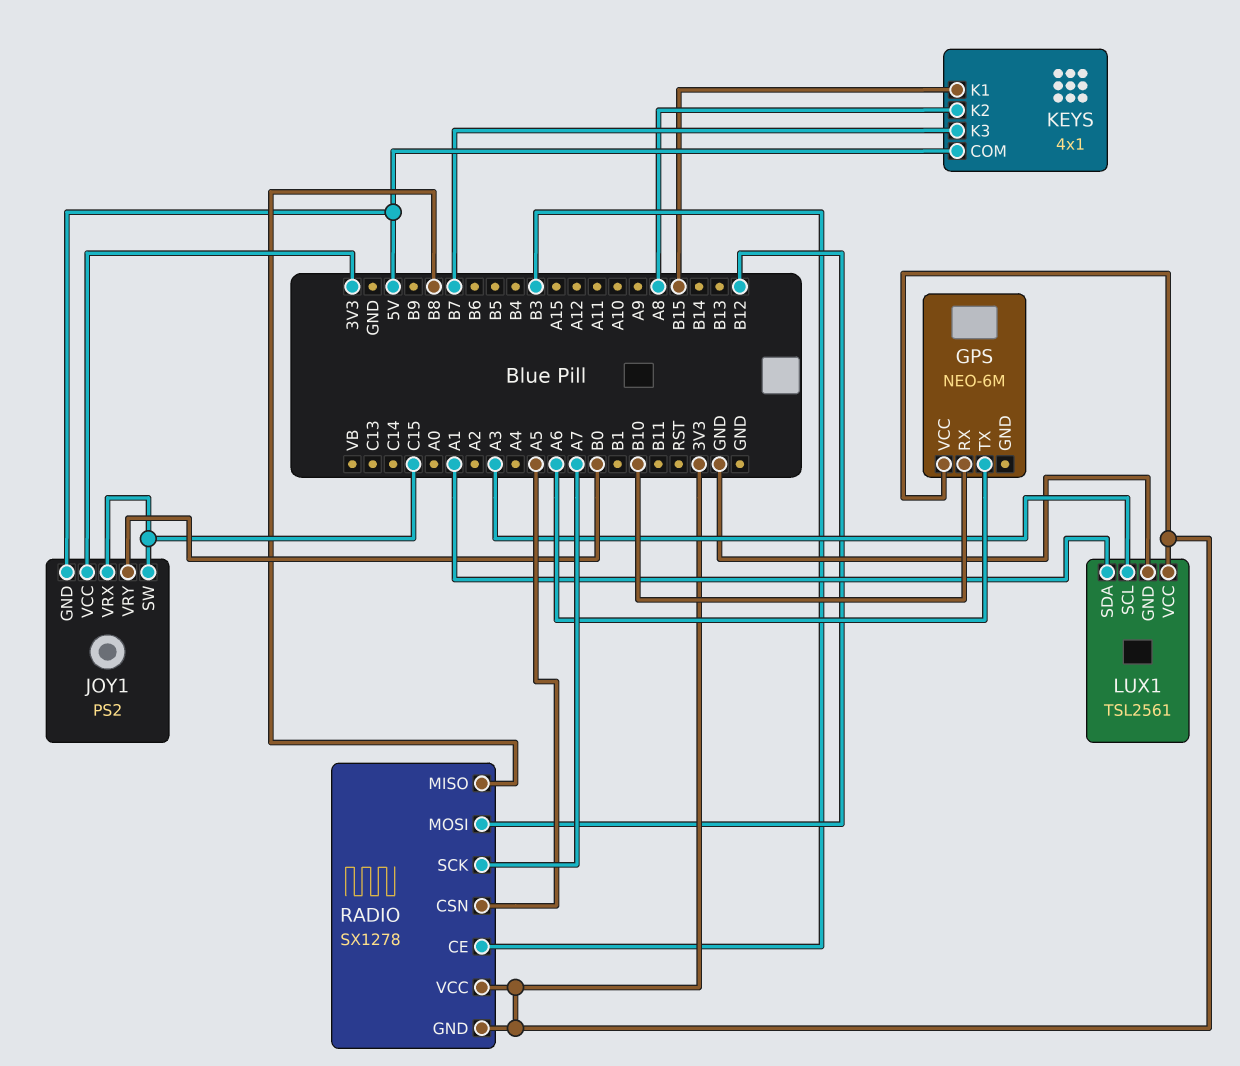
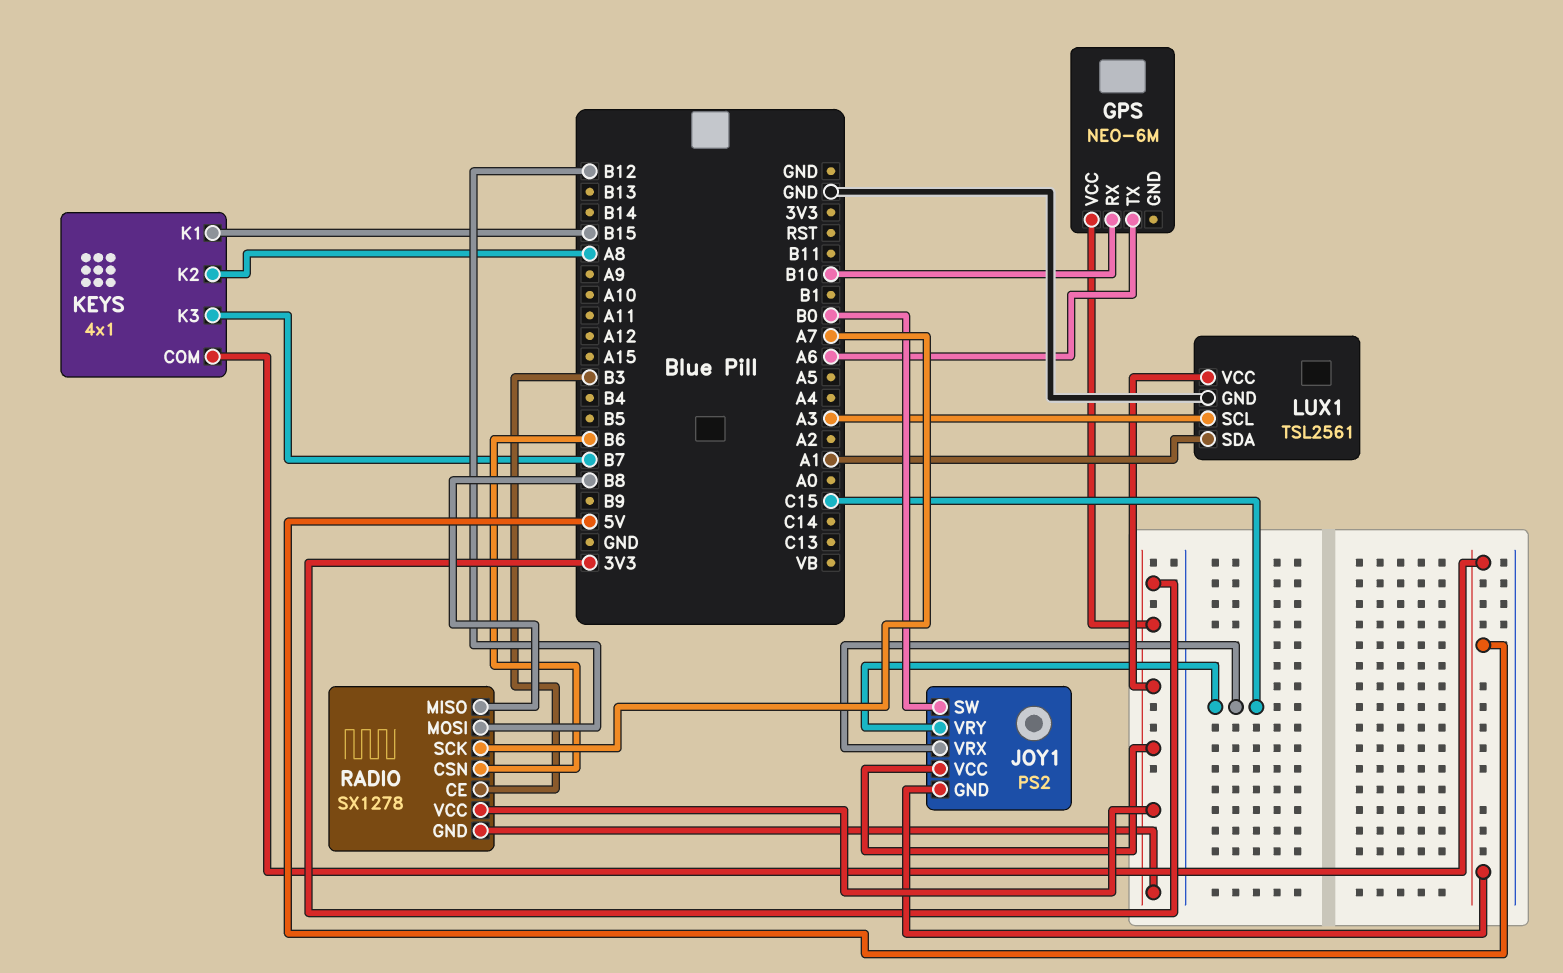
JOY1 pin SW: C15 -> B0
JOY1 pin VRY: B0 -> C15
RADIO pin CSN: A5 -> B6

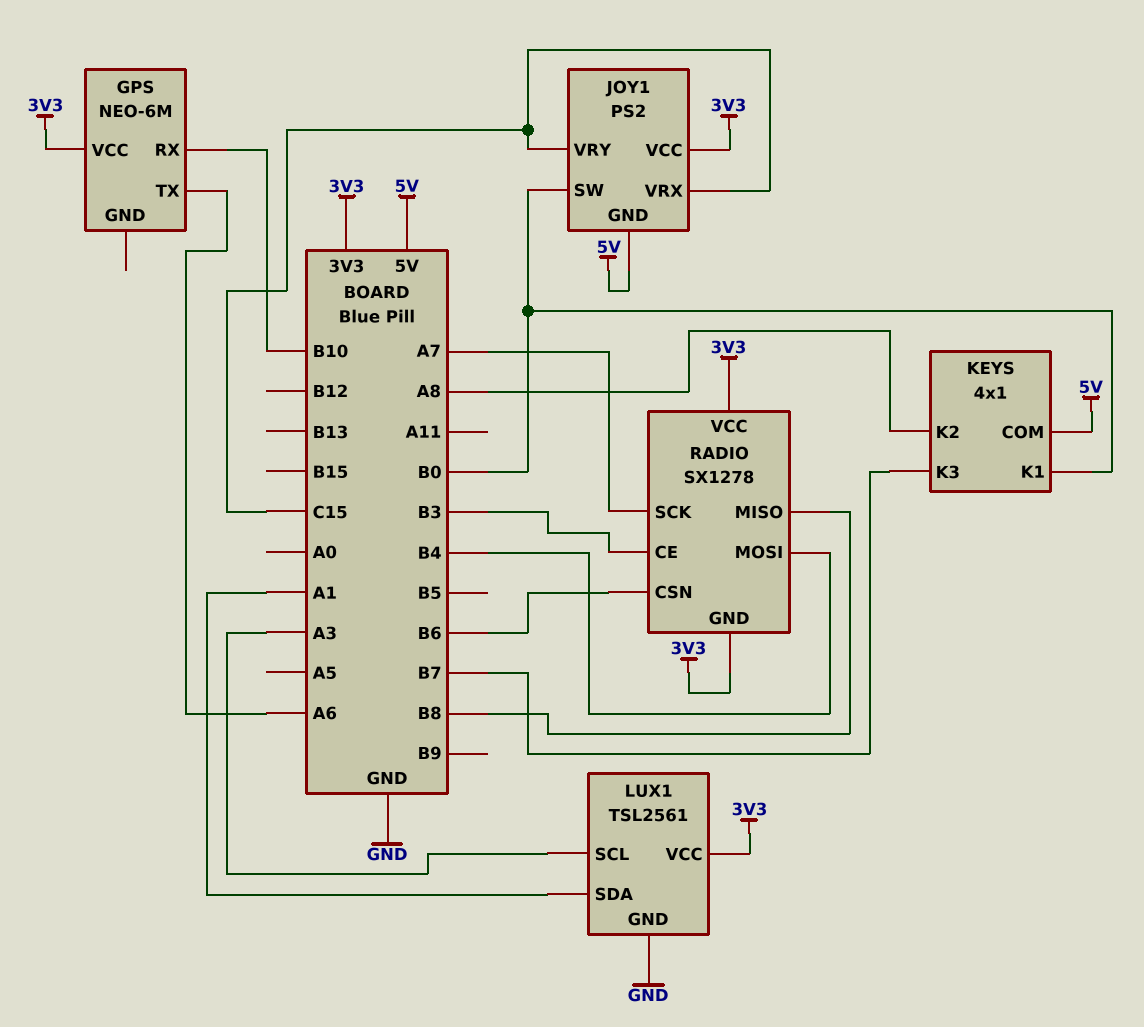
KEYS pin K1: B15 -> B0
RADIO pin MOSI: B12 -> B4

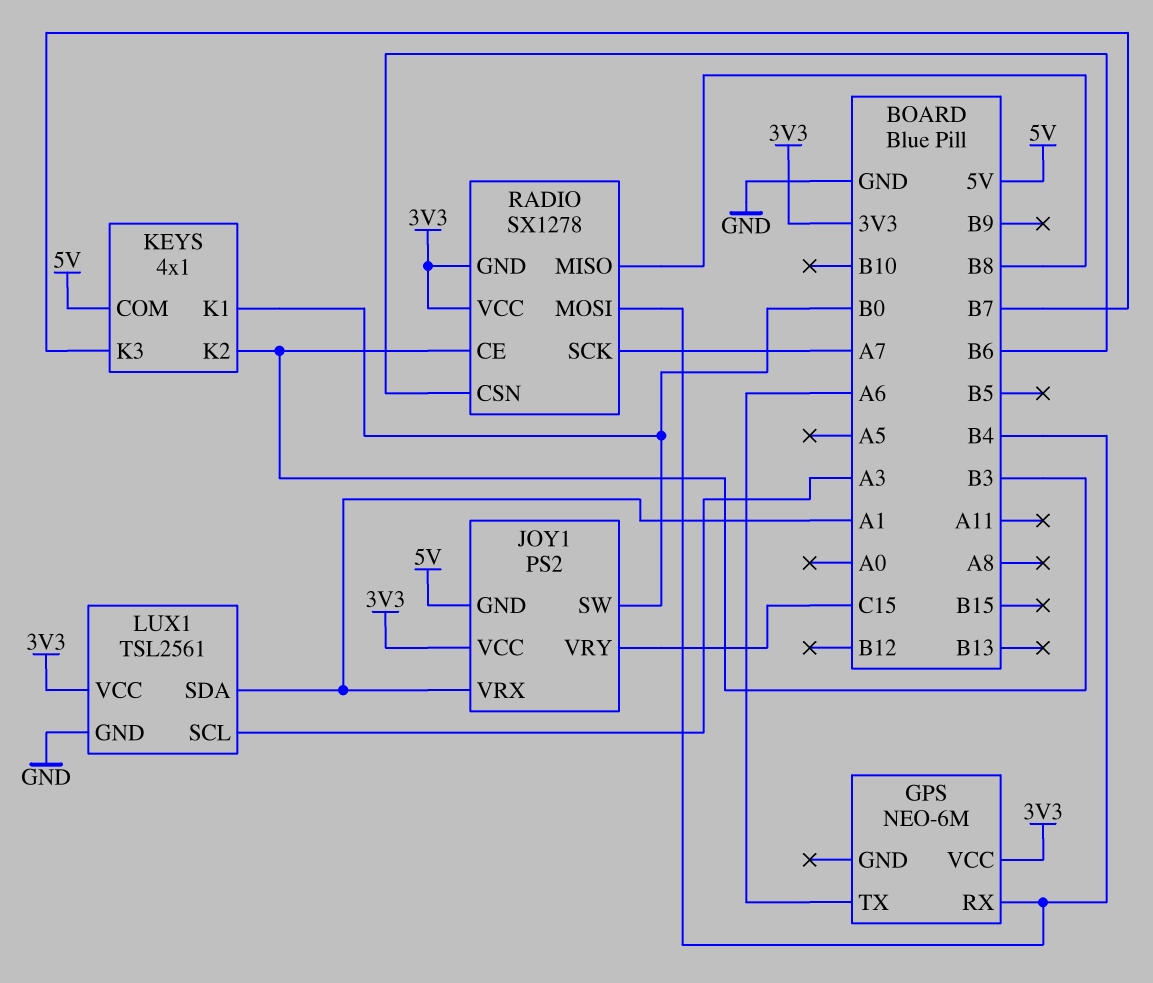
GPS pin RX: B10 -> B4
JOY1 pin VRX: C15 -> A1
KEYS pin K2: A8 -> B3

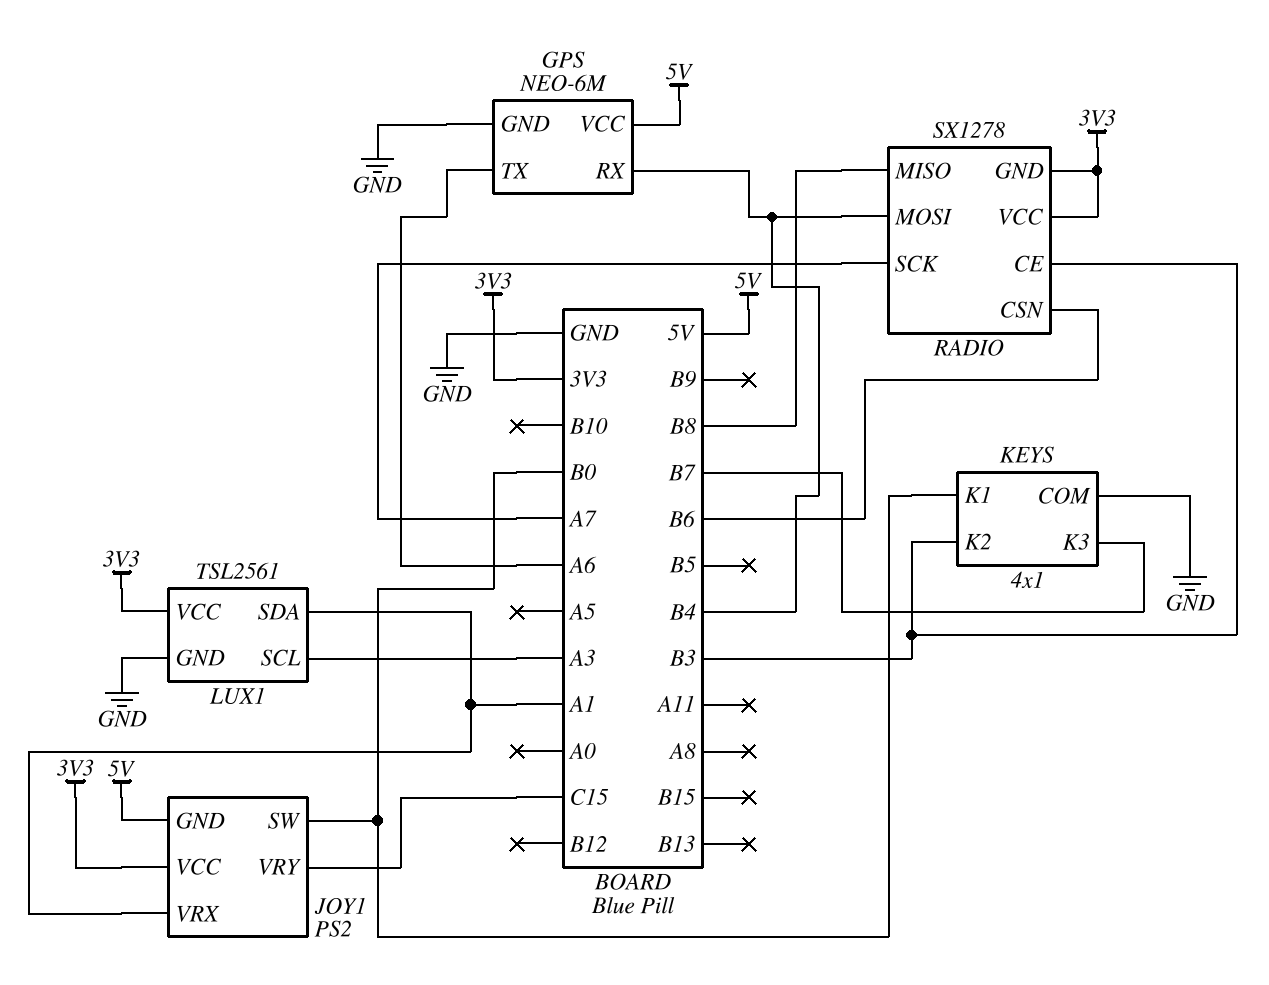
GPS pin GND: none -> GND
GPS pin VCC: 3V3 -> 5V
KEYS pin COM: 5V -> GND

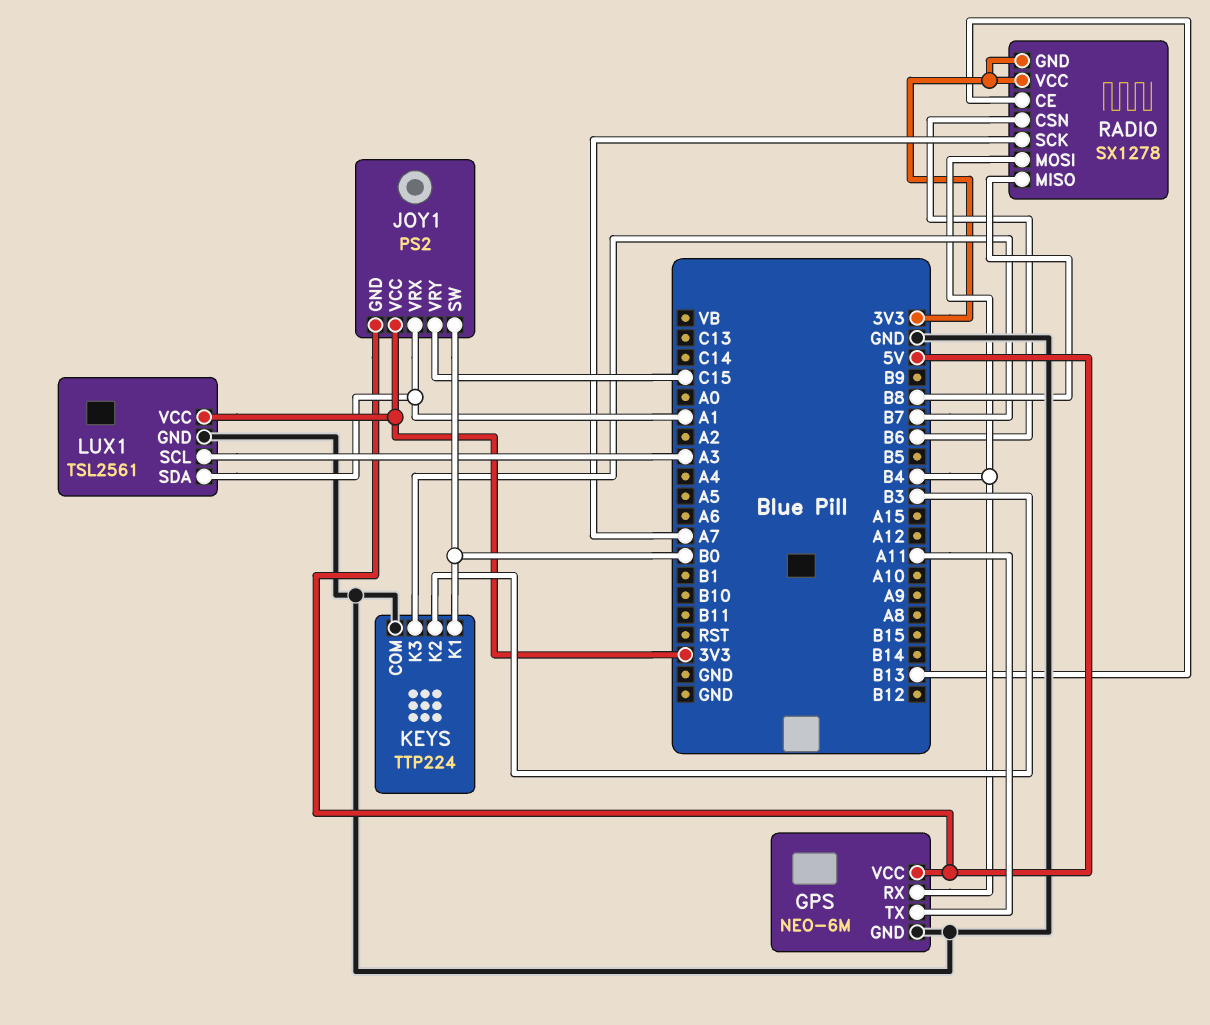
GPS pin TX: A6 -> A11
KEYS: 4x1 -> TTP224
RADIO pin CE: B3 -> B13

